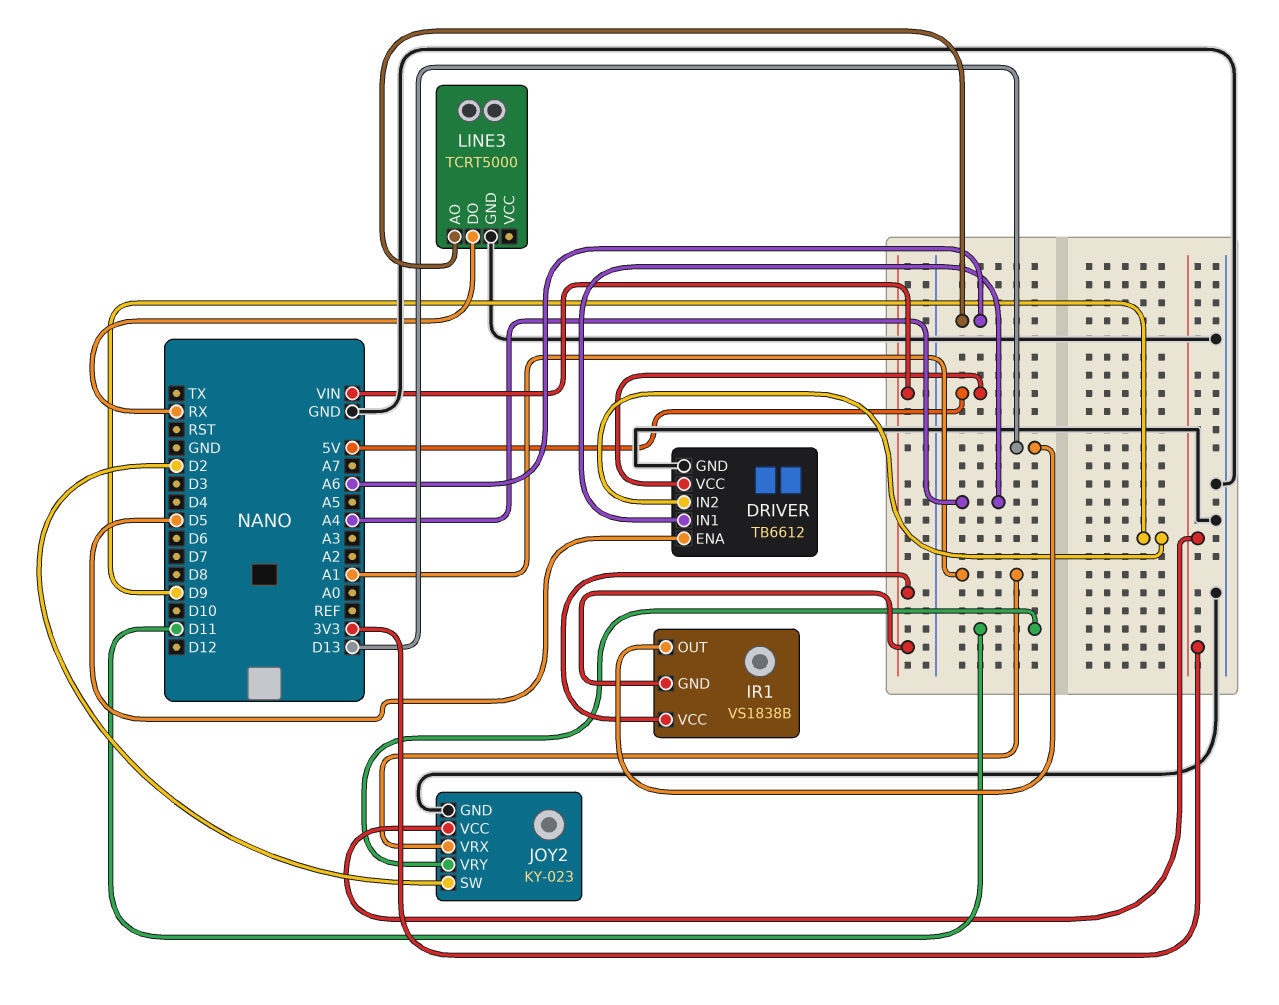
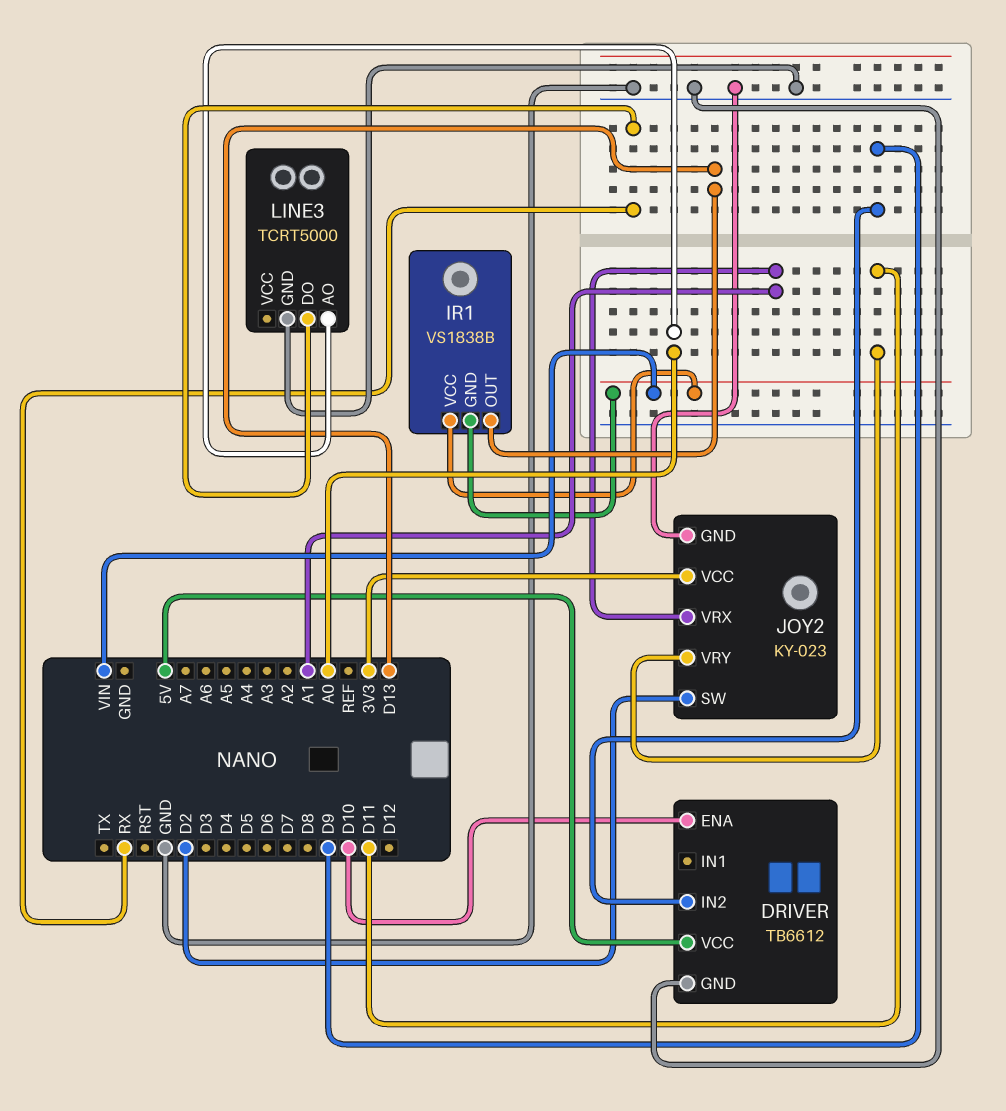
DRIVER pin ENA: D5 -> D10
DRIVER pin IN1: A4 -> none
LINE3 pin AO: A6 -> A0

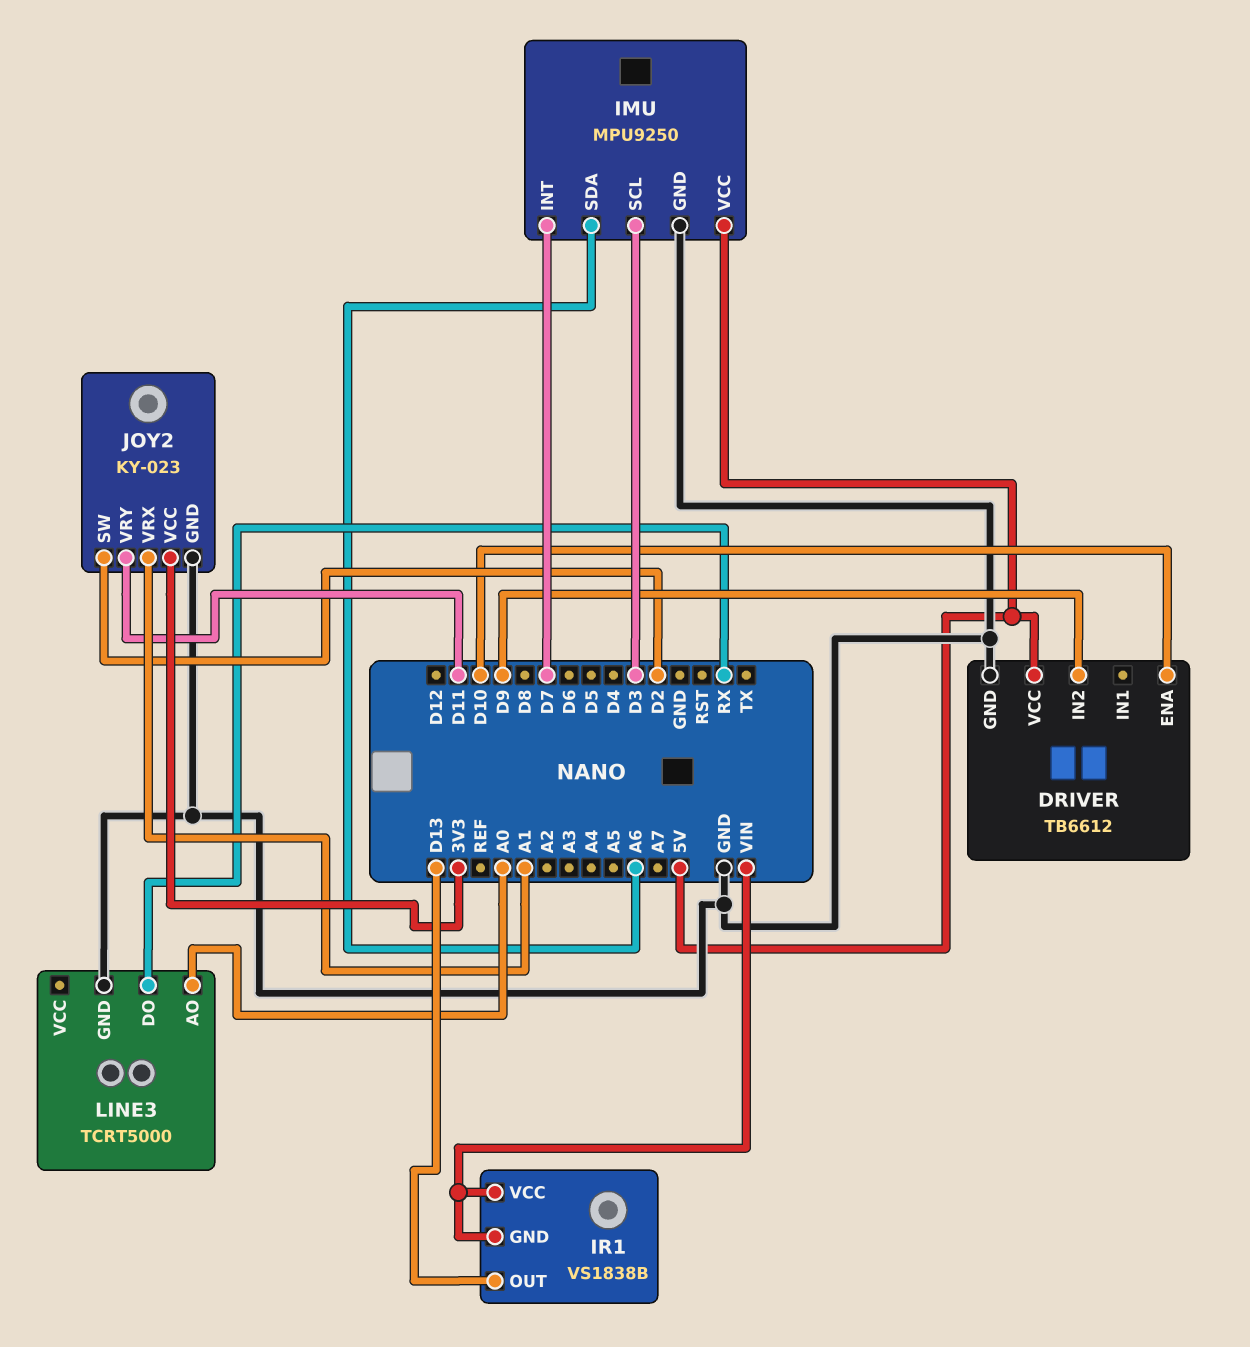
IMU: none -> MPU9250
IMU pin GND: none -> GND
IMU pin INT: none -> D7
IMU pin SCL: none -> D3
IMU pin SDA: none -> A6
IMU pin VCC: none -> 5V

